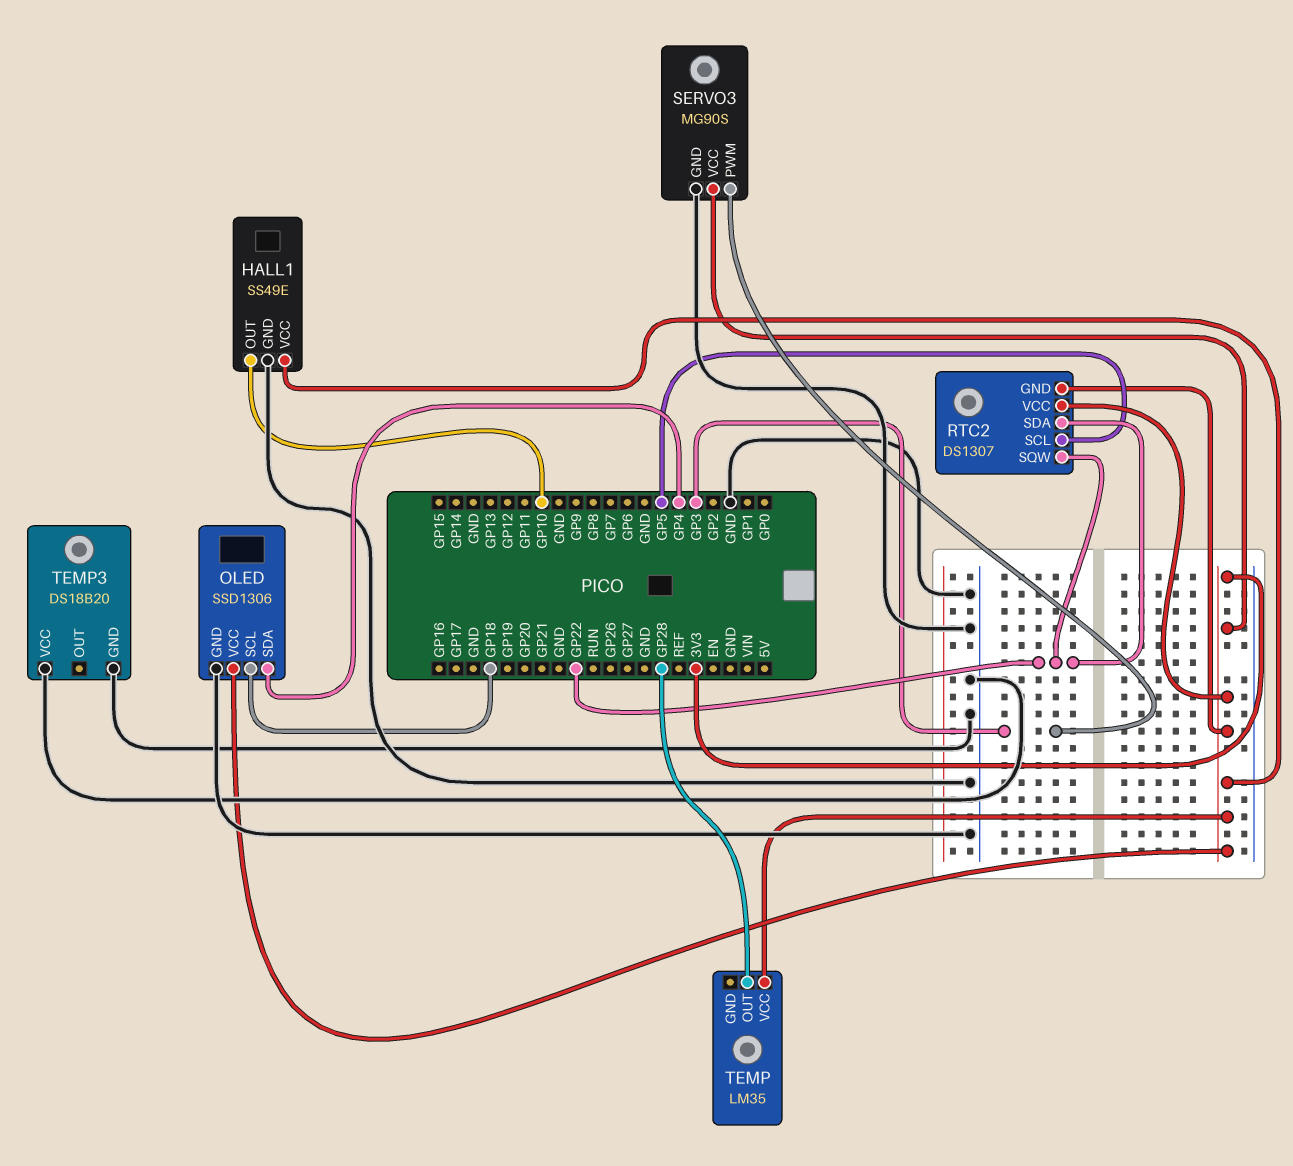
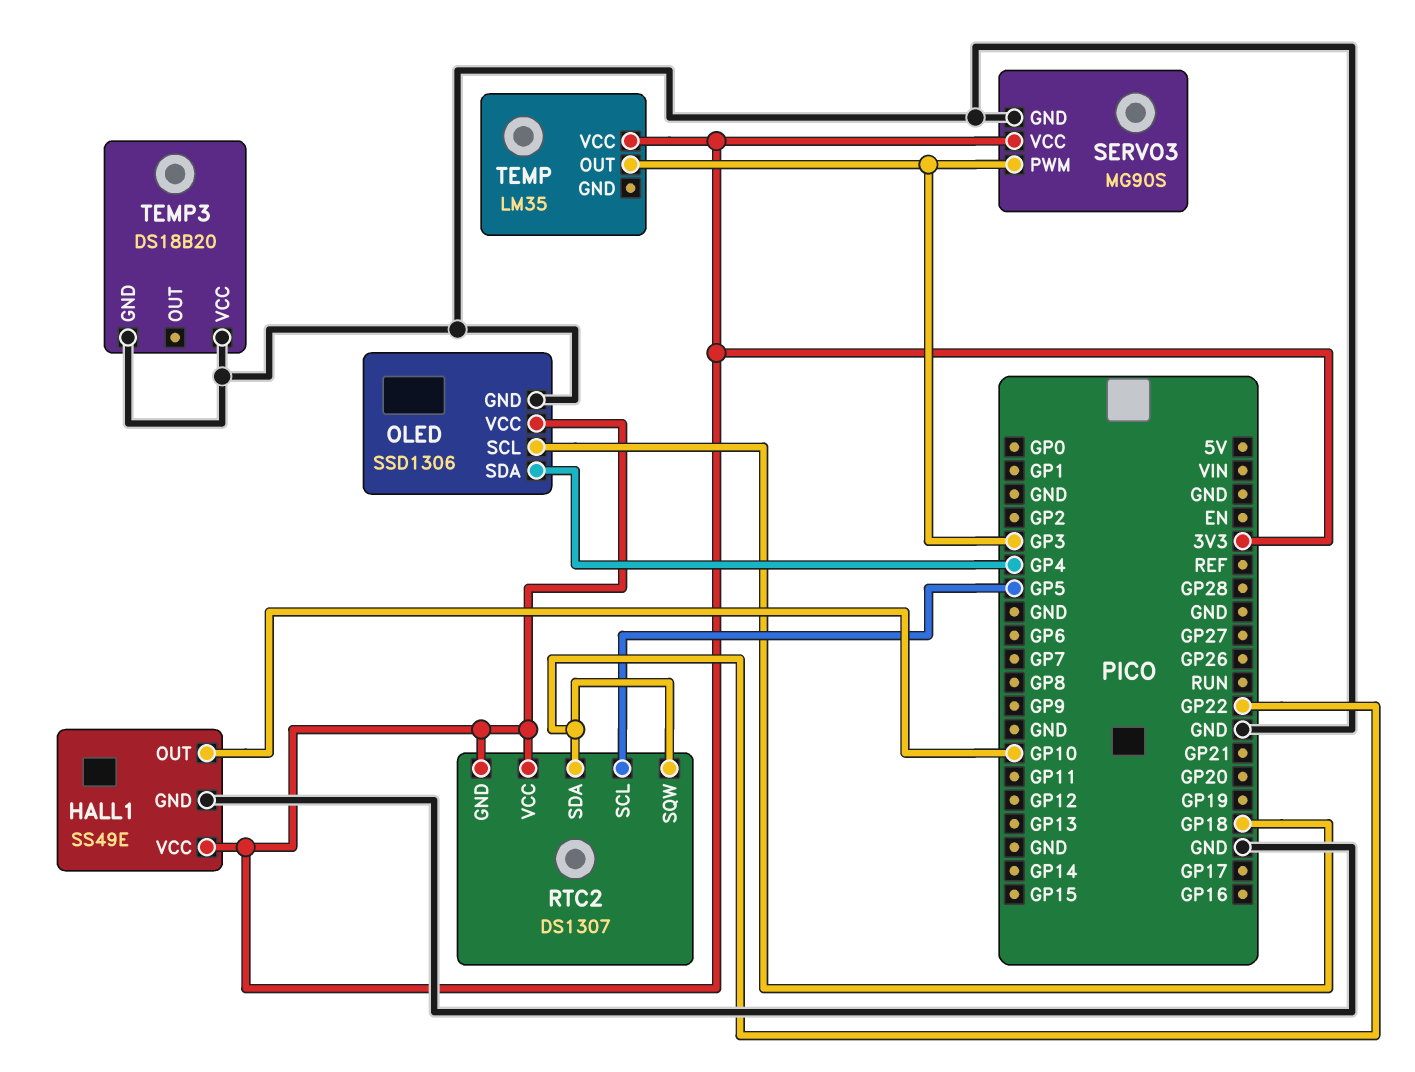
TEMP pin OUT: GP28 -> GP3

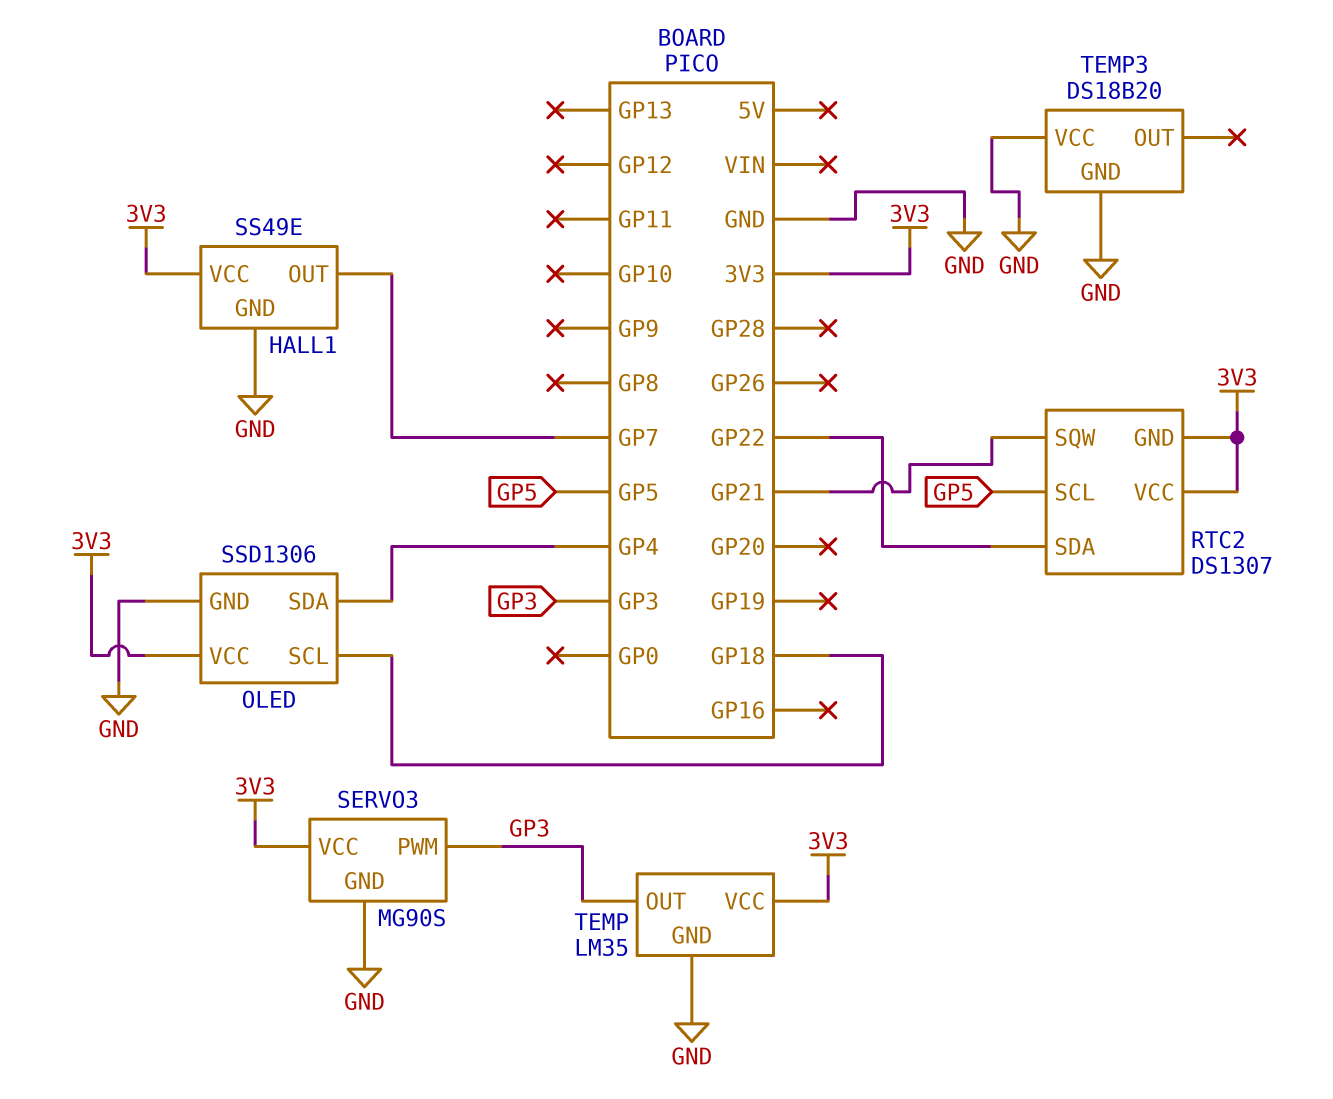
HALL1 pin OUT: GP10 -> GP7
RTC2 pin SQW: GP22 -> GP21
TEMP pin GND: none -> GND

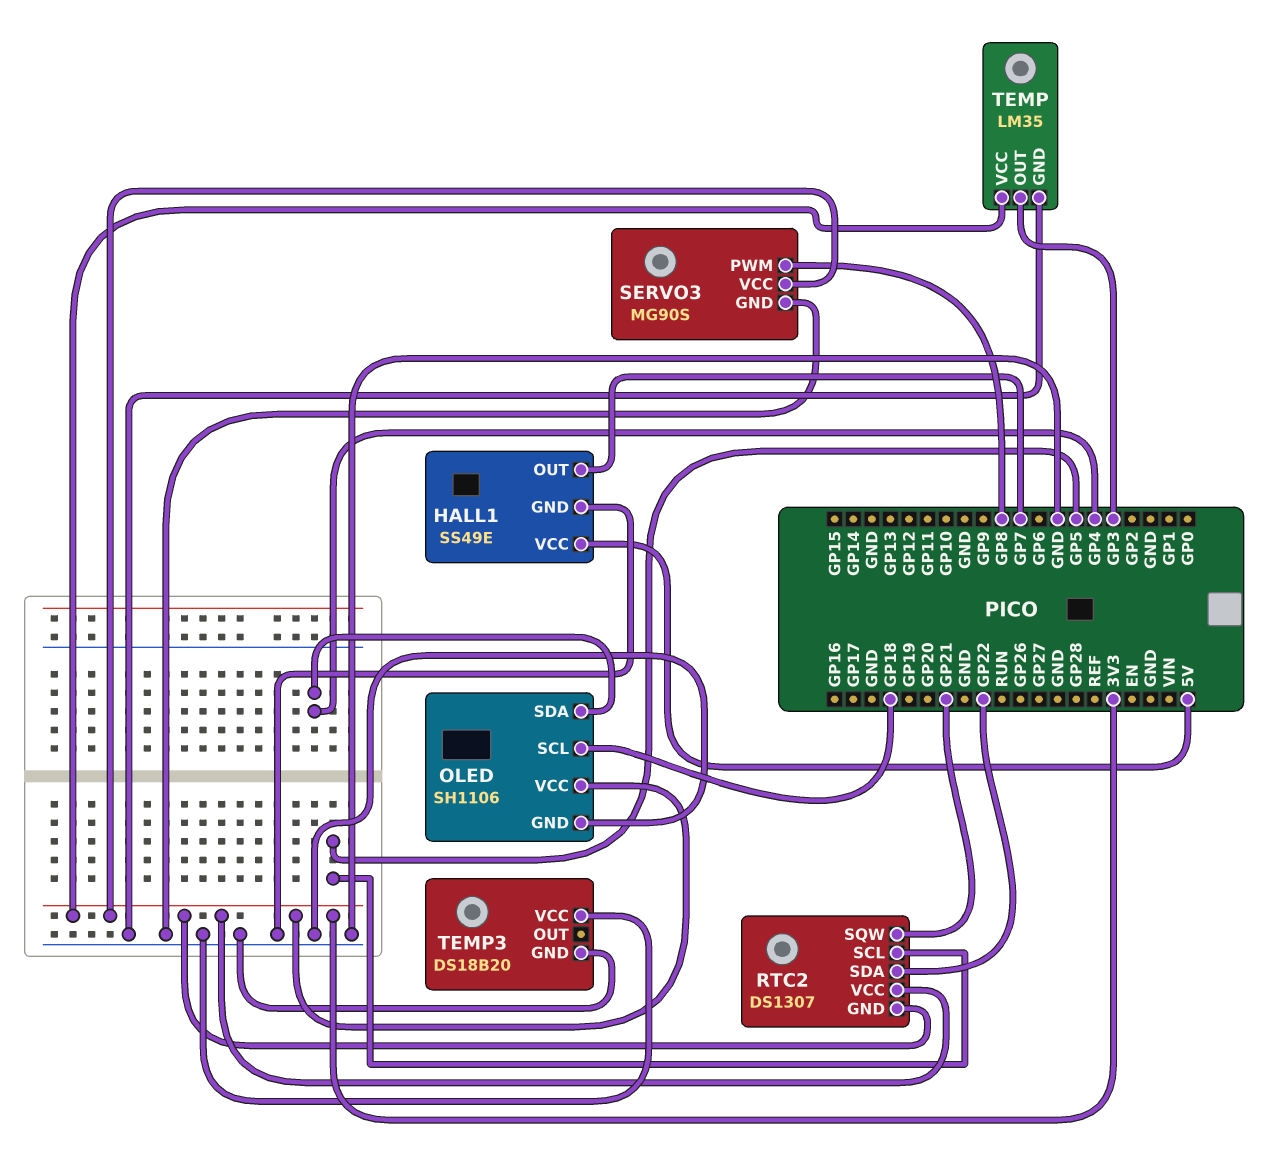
HALL1 pin VCC: 3V3 -> 5V
OLED: SSD1306 -> SH1106
SERVO3 pin PWM: GP3 -> GP8

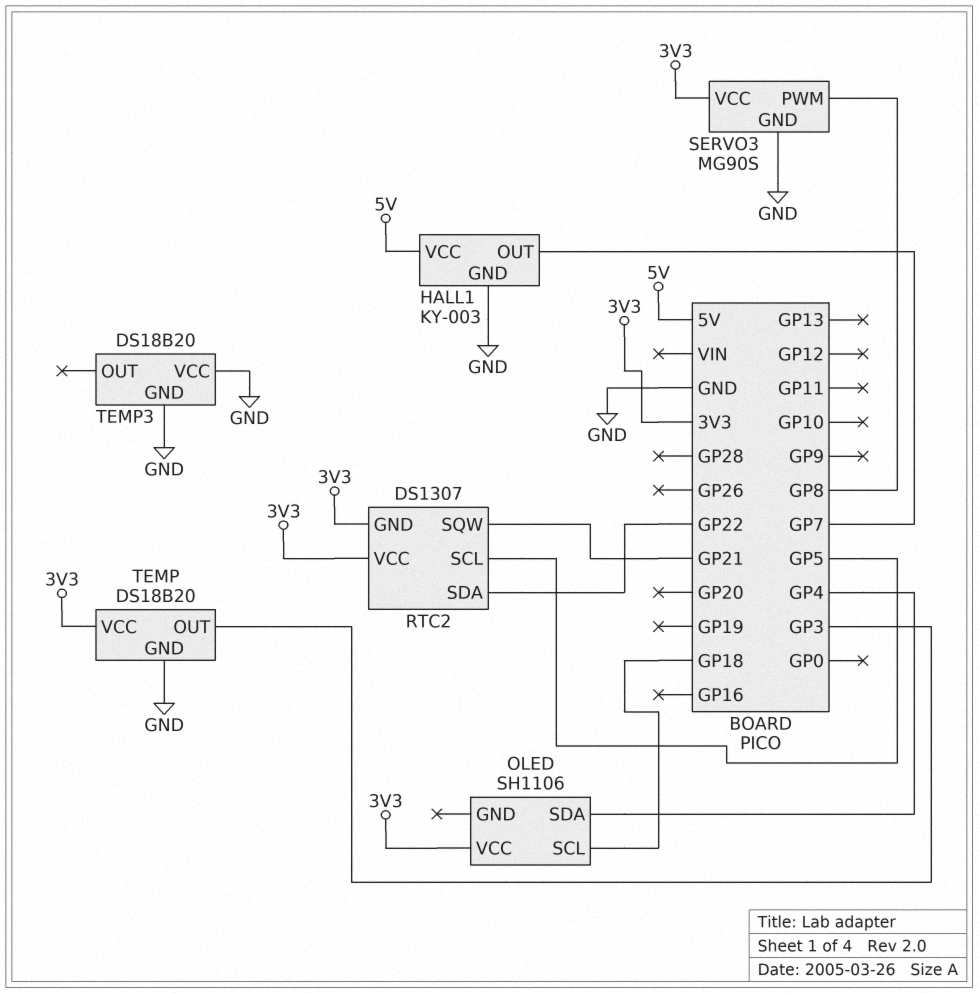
HALL1: SS49E -> KY-003
OLED pin GND: GND -> none
TEMP: LM35 -> DS18B20

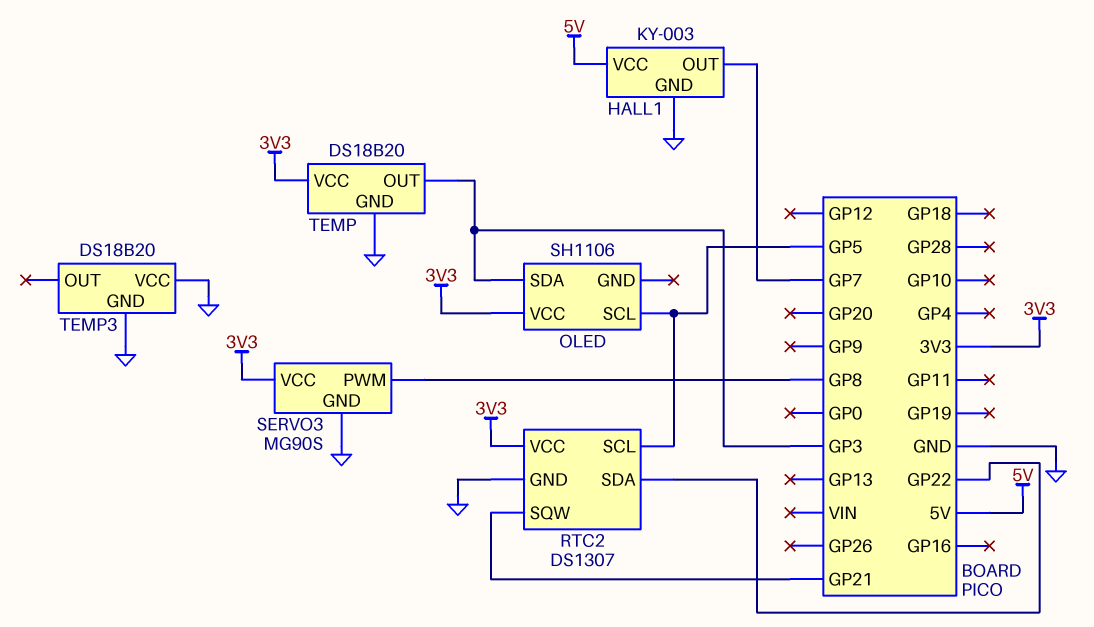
OLED pin SCL: GP18 -> GP5
OLED pin SDA: GP4 -> GP3
RTC2 pin GND: 3V3 -> GND

